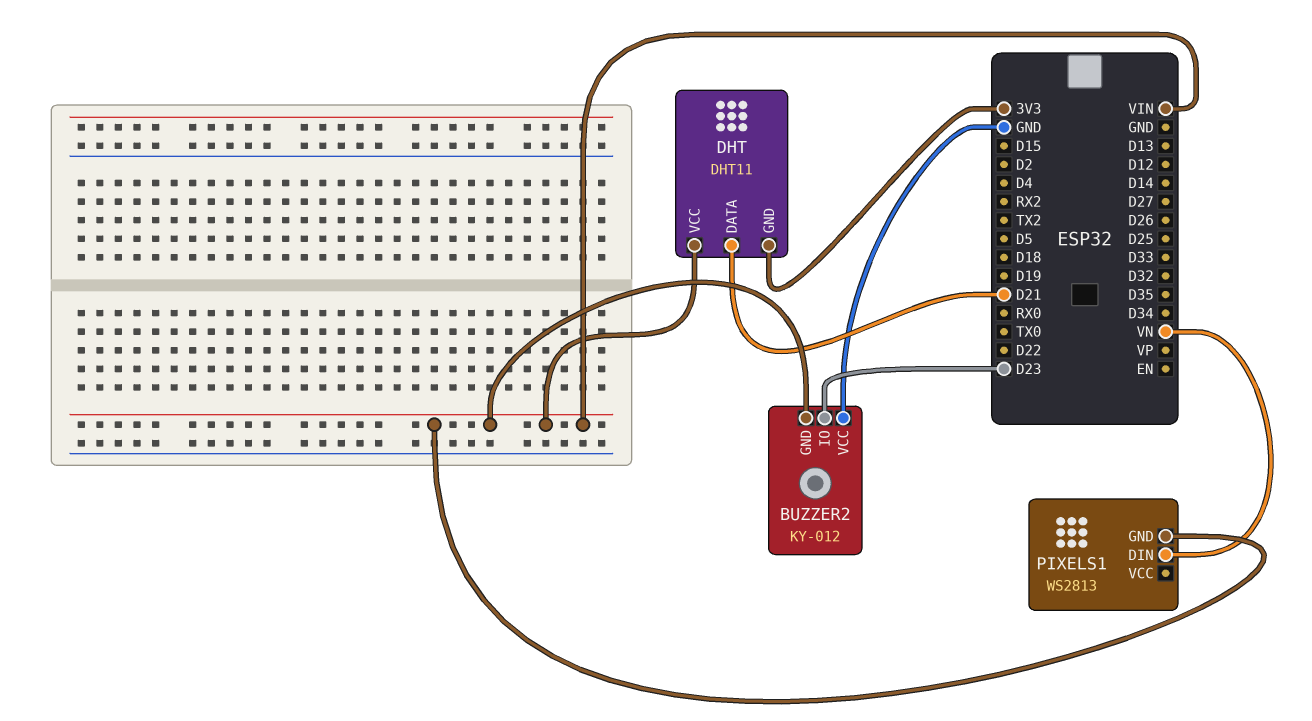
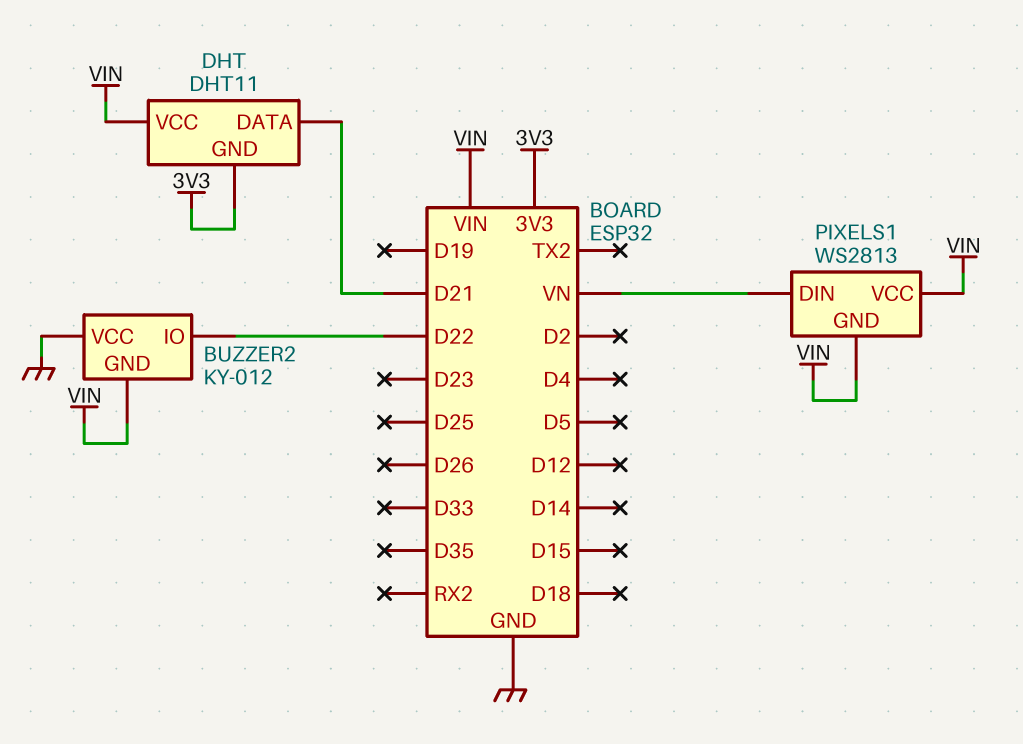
BUZZER2 pin IO: D23 -> D22
PIXELS1 pin VCC: none -> VIN

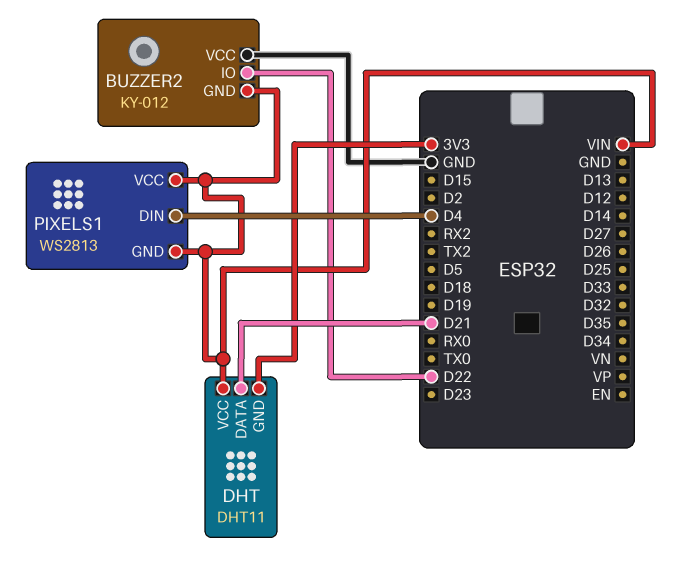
PIXELS1 pin DIN: VN -> D4

